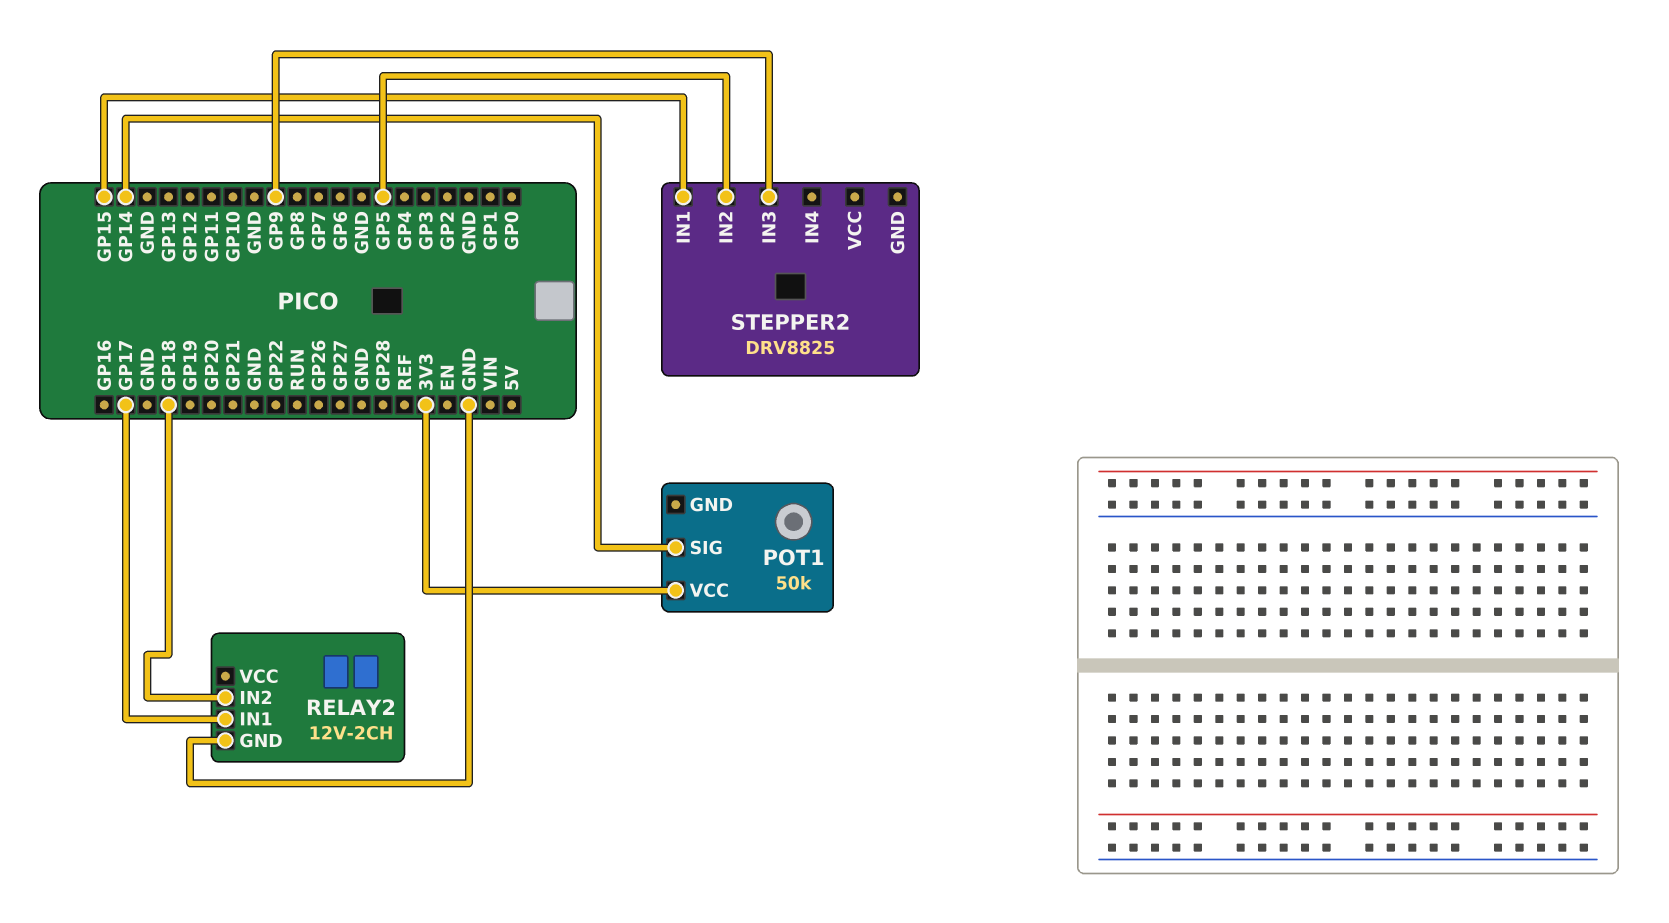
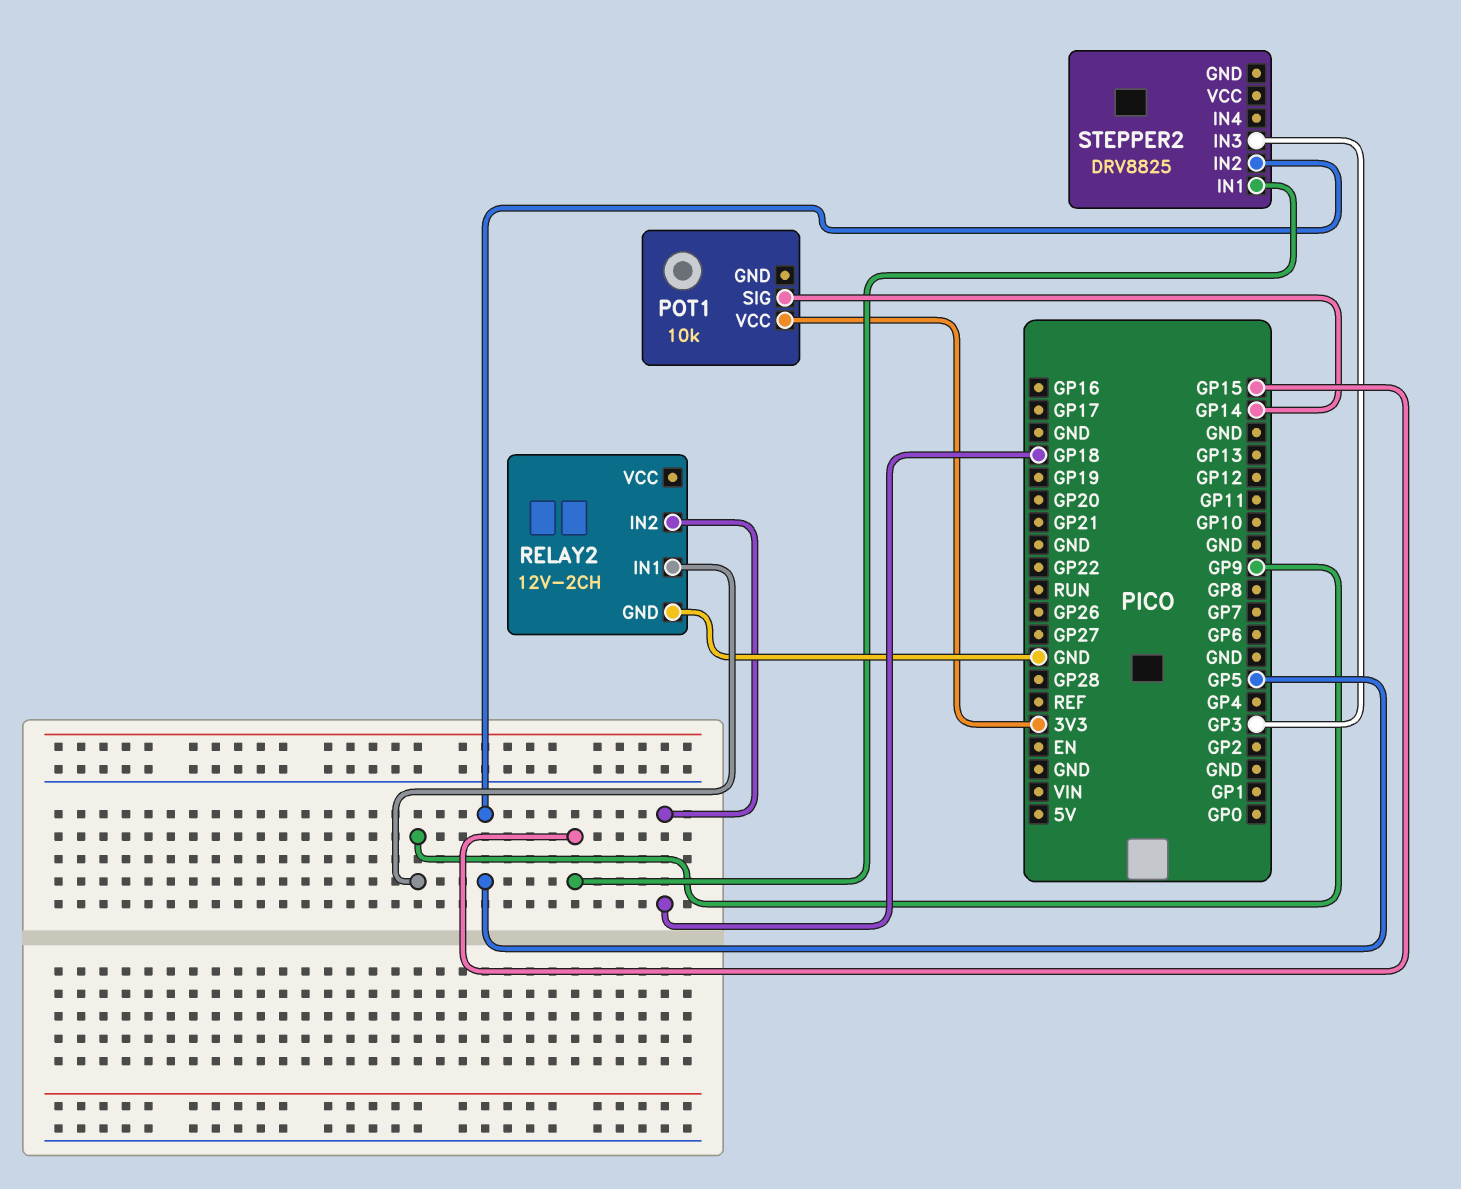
POT1: 50k -> 10k
RELAY2 pin IN1: GP17 -> GP9
STEPPER2 pin IN3: GP9 -> GP3

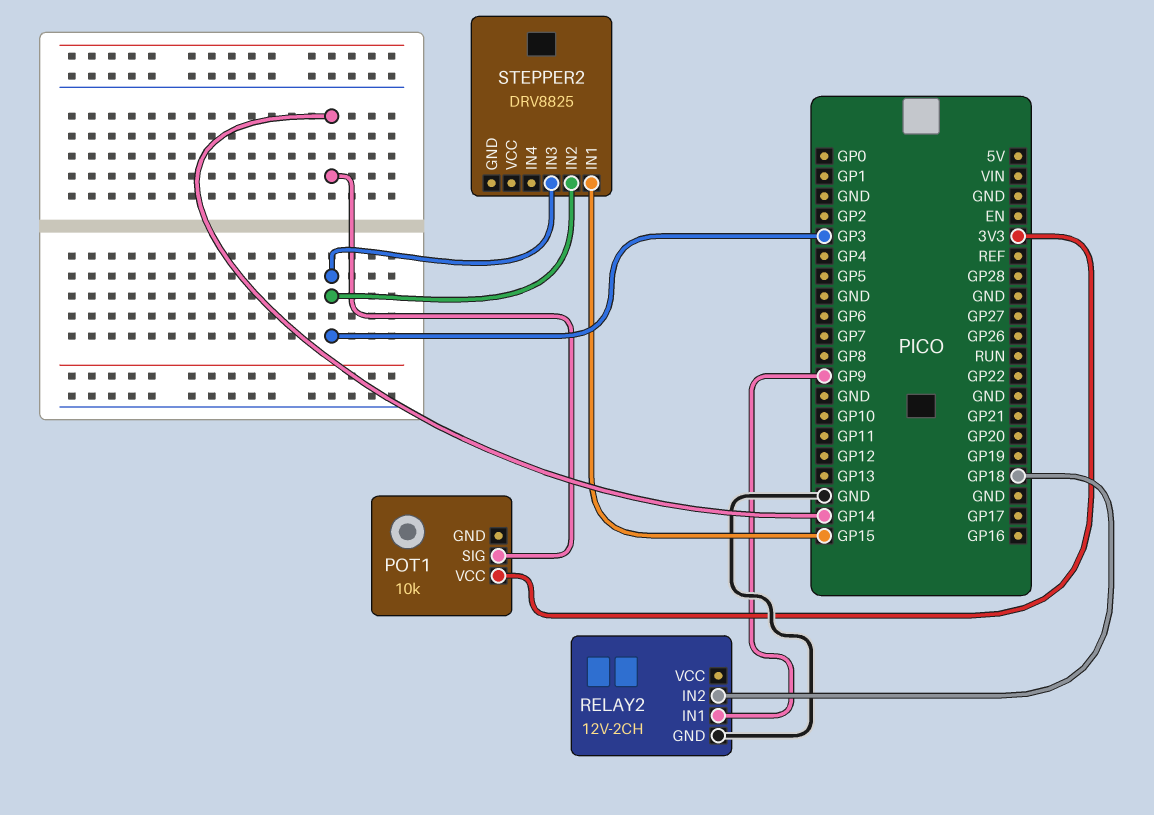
STEPPER2 pin IN2: GP5 -> GP3

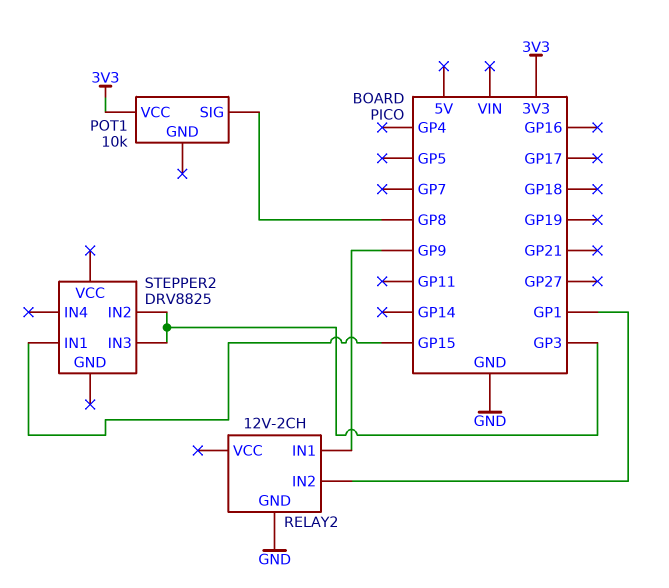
POT1 pin SIG: GP14 -> GP8
RELAY2 pin IN2: GP18 -> GP1

